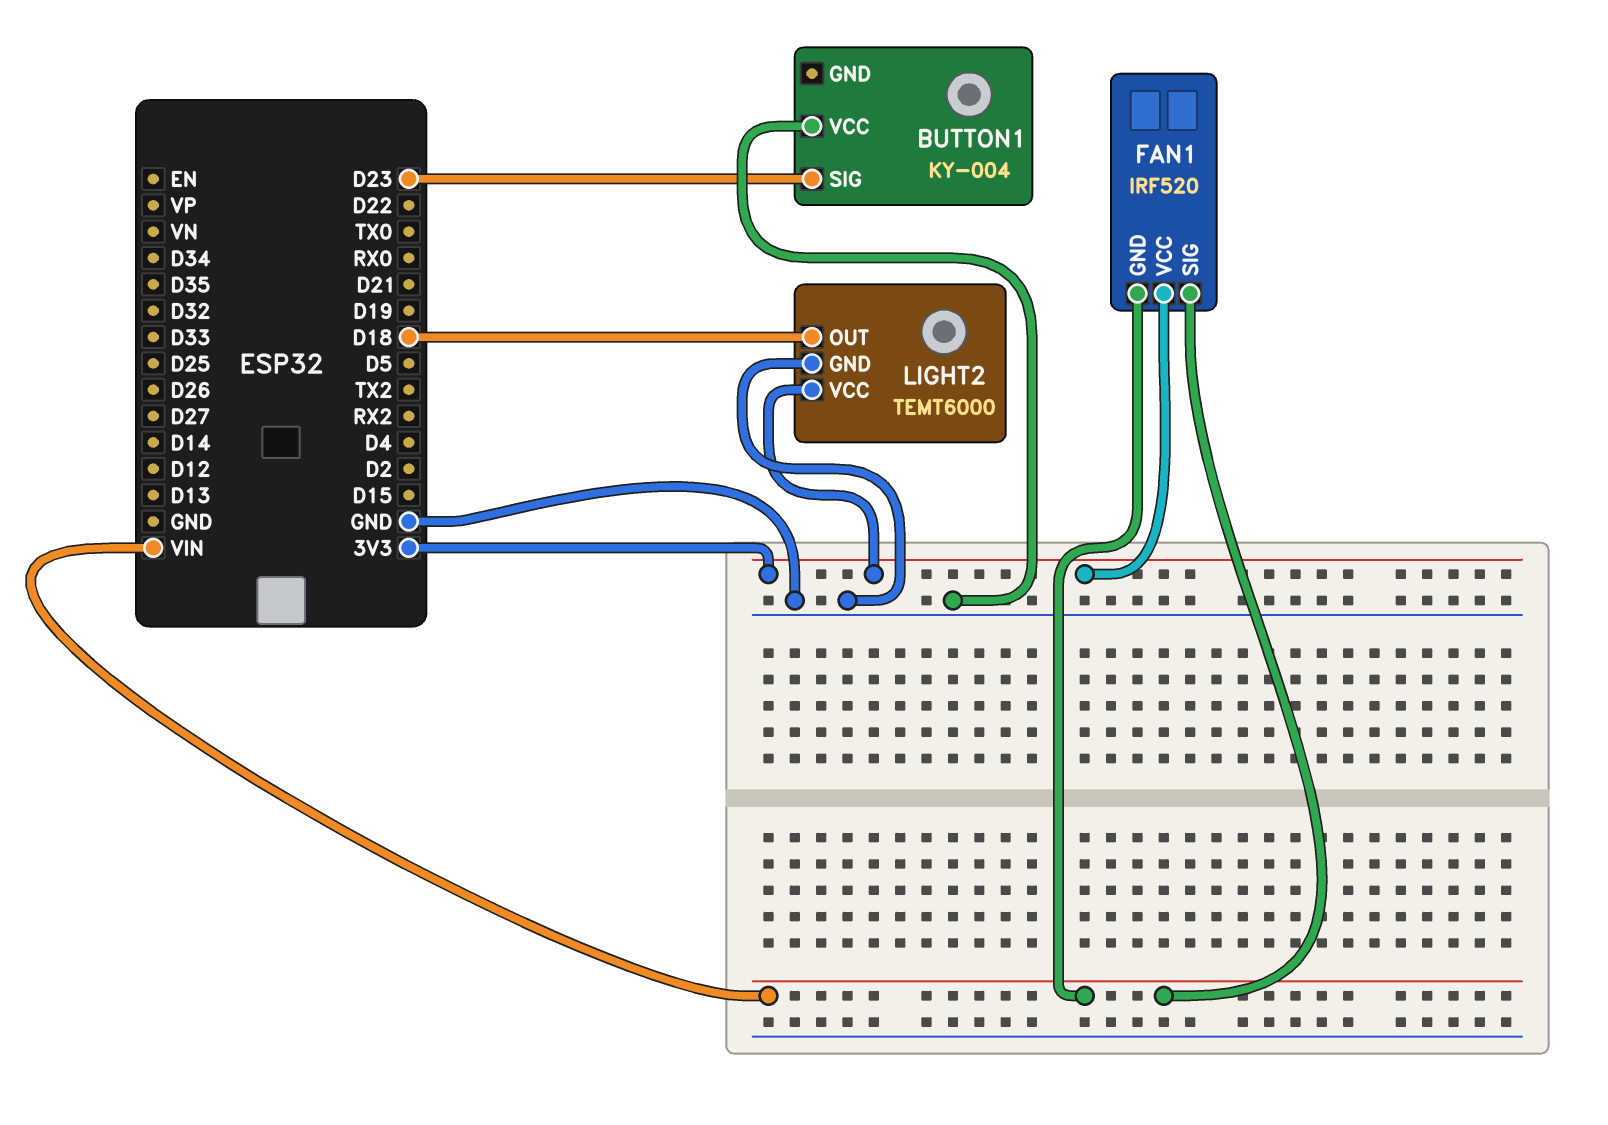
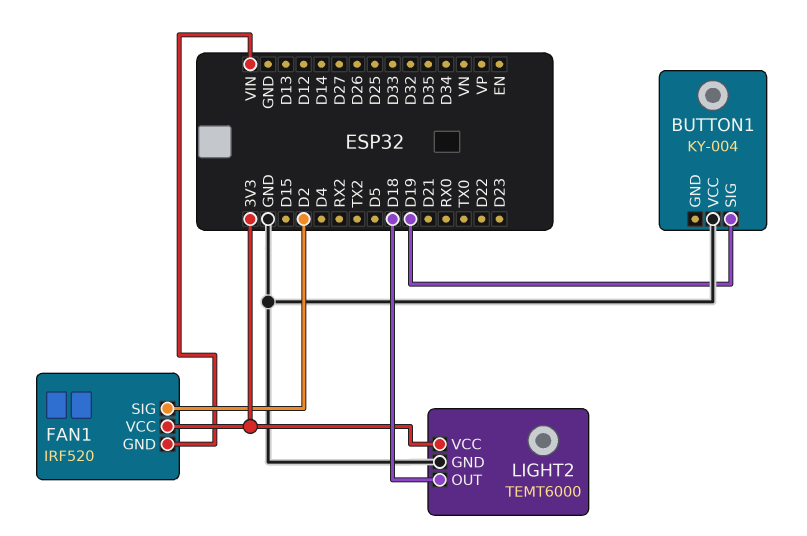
BUTTON1 pin SIG: D23 -> D19
FAN1 pin SIG: VIN -> D2

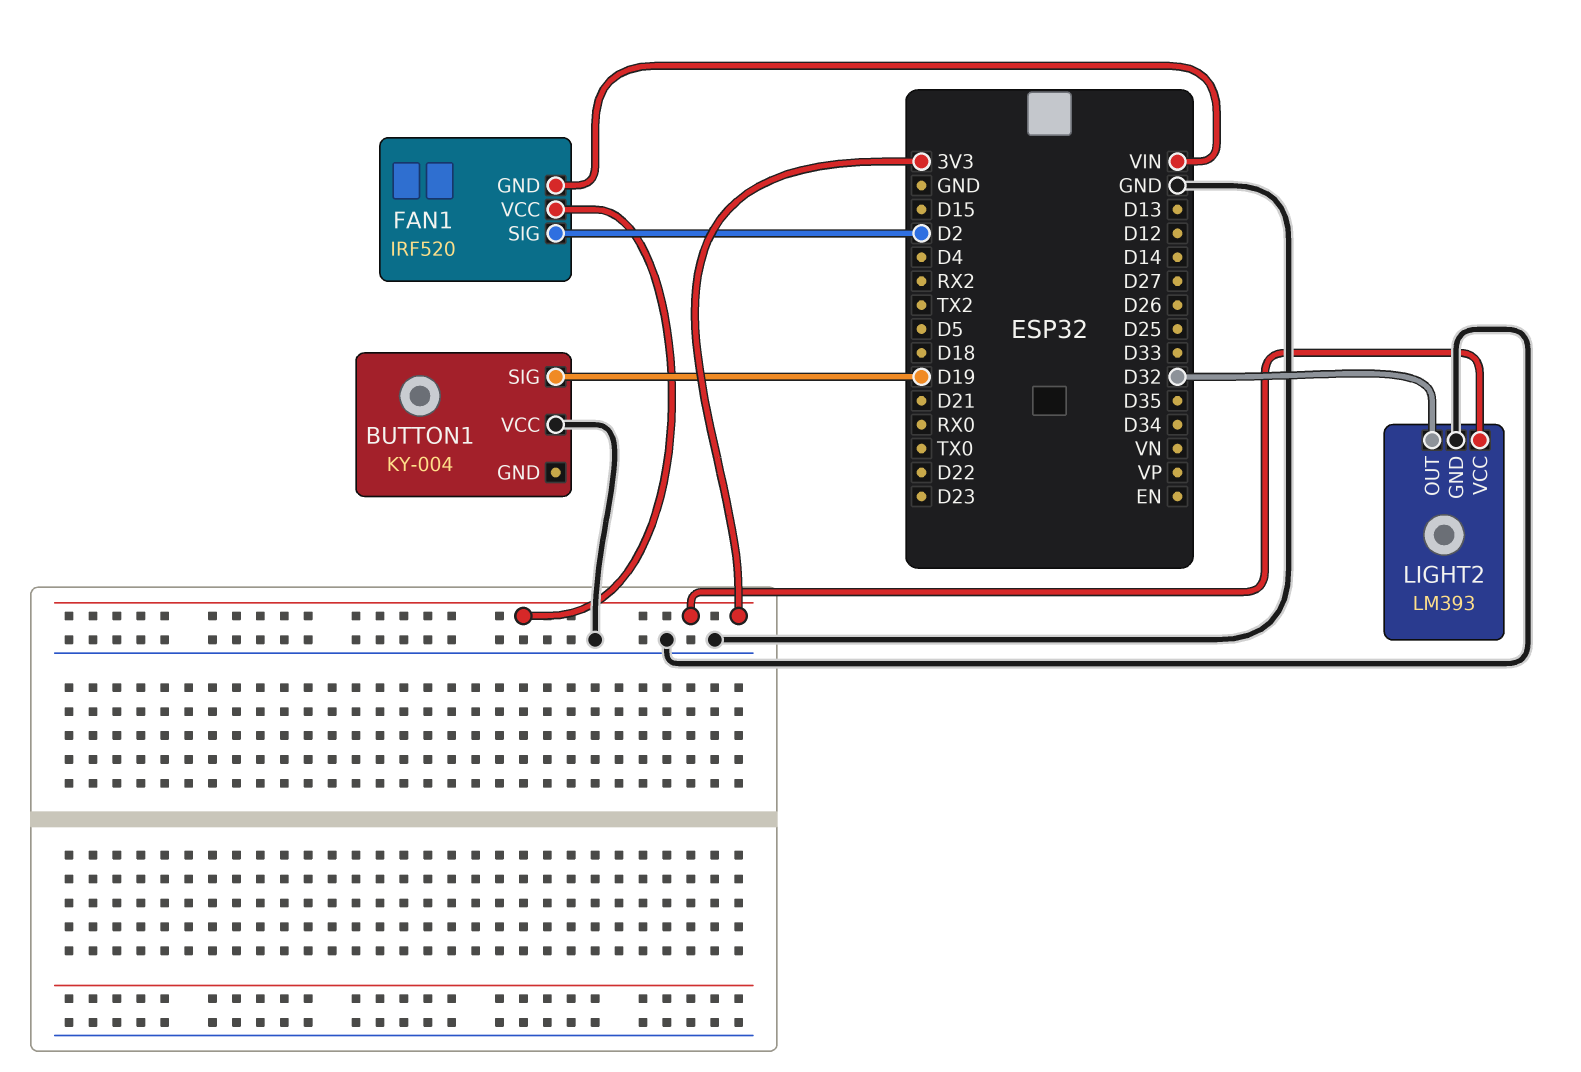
LIGHT2: TEMT6000 -> LM393
LIGHT2 pin OUT: D18 -> D32

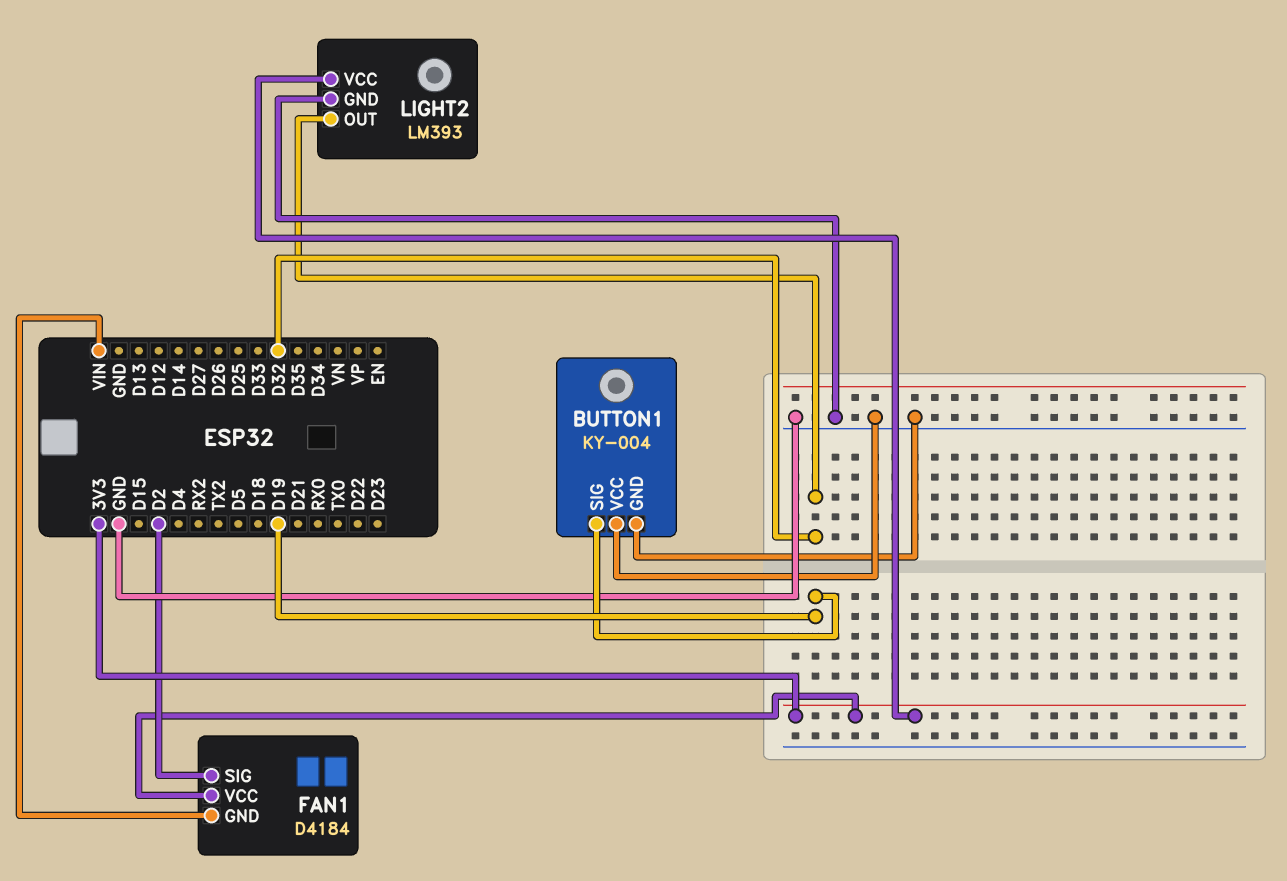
BUTTON1 pin GND: none -> GND
FAN1: IRF520 -> D4184

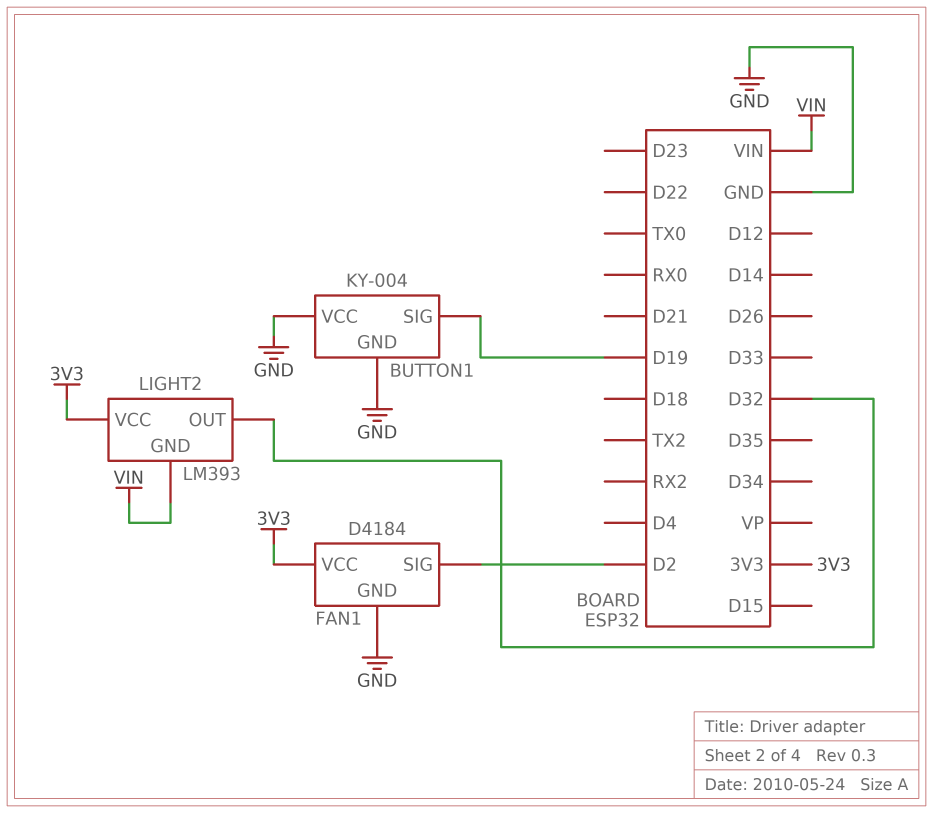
FAN1 pin GND: VIN -> GND
LIGHT2 pin GND: GND -> VIN

